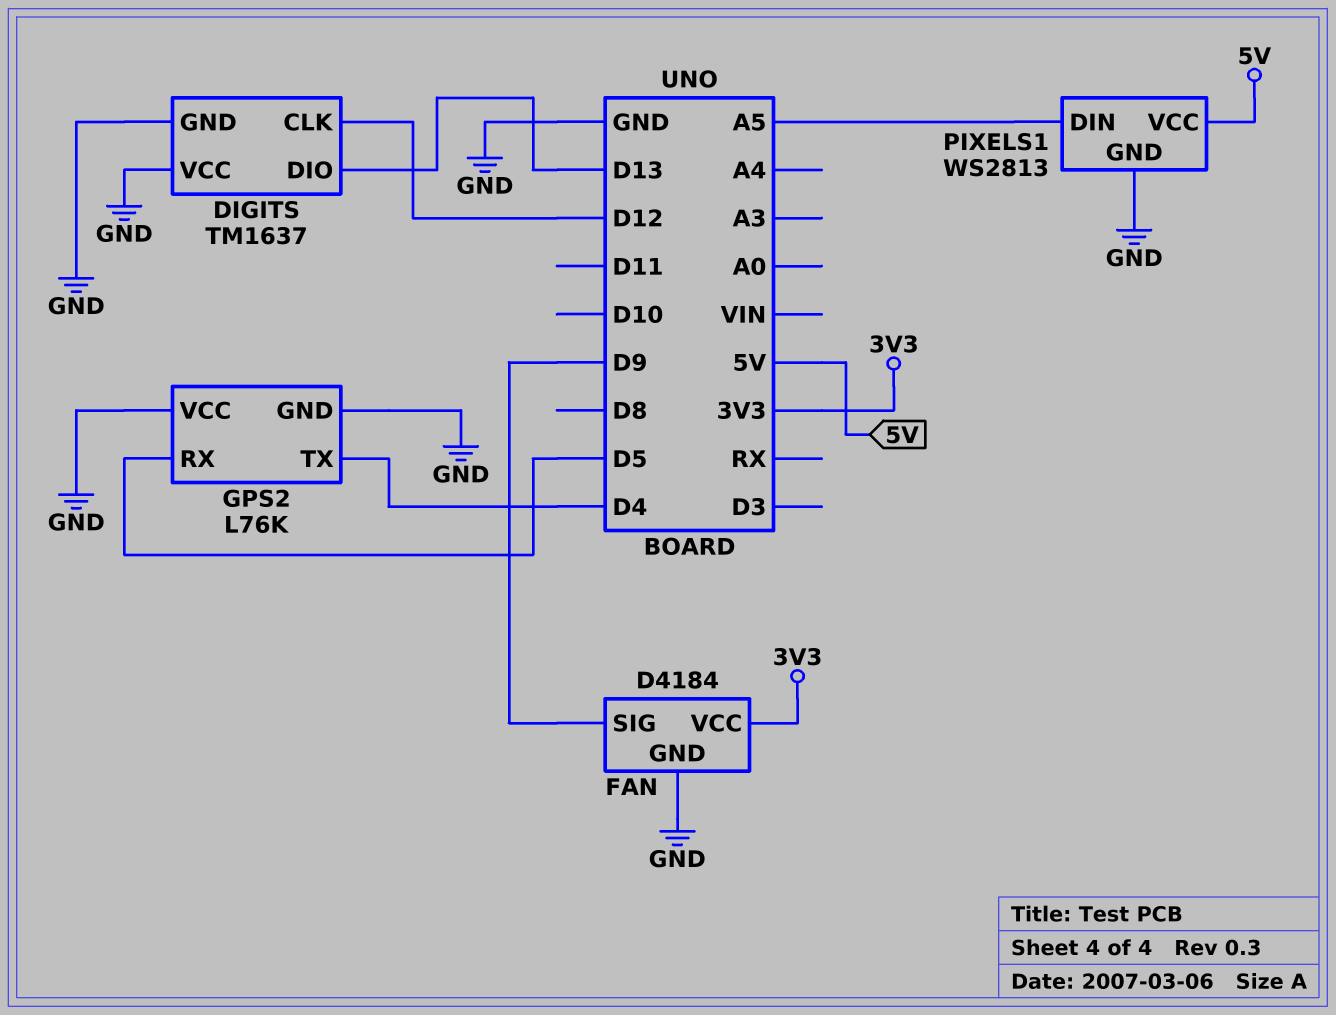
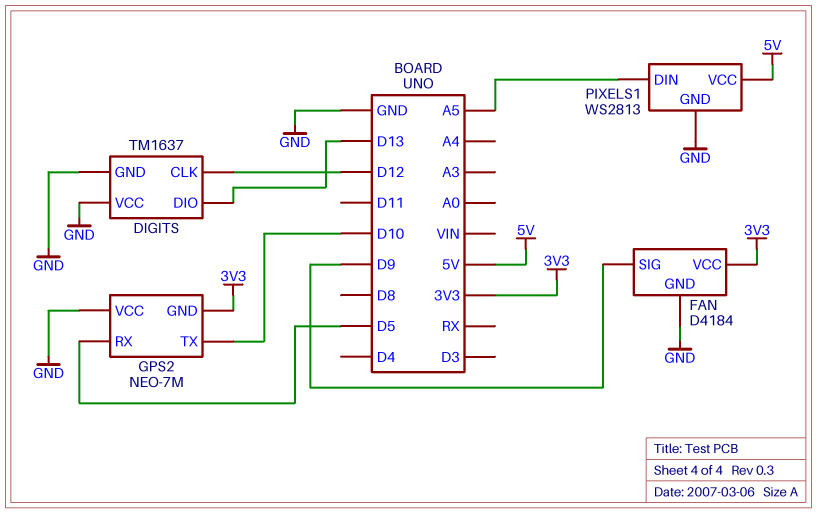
GPS2: L76K -> NEO-7M
GPS2 pin GND: GND -> 3V3
GPS2 pin TX: D4 -> D10

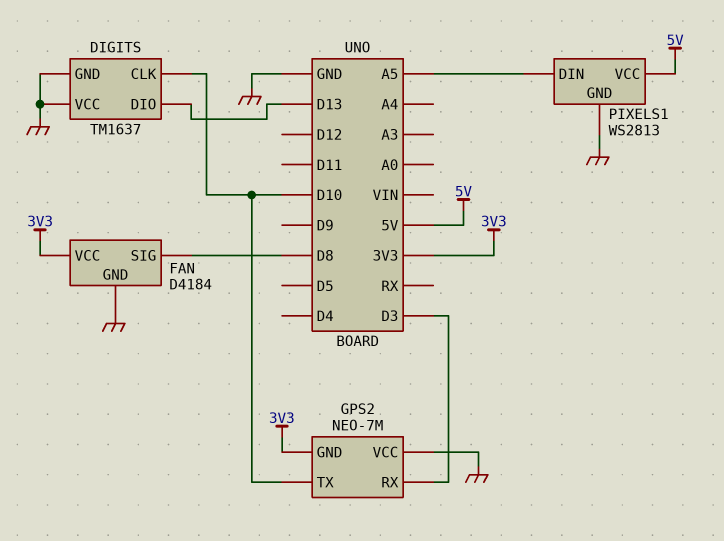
DIGITS pin CLK: D12 -> D10
FAN pin SIG: D9 -> D8
GPS2 pin RX: D5 -> D3

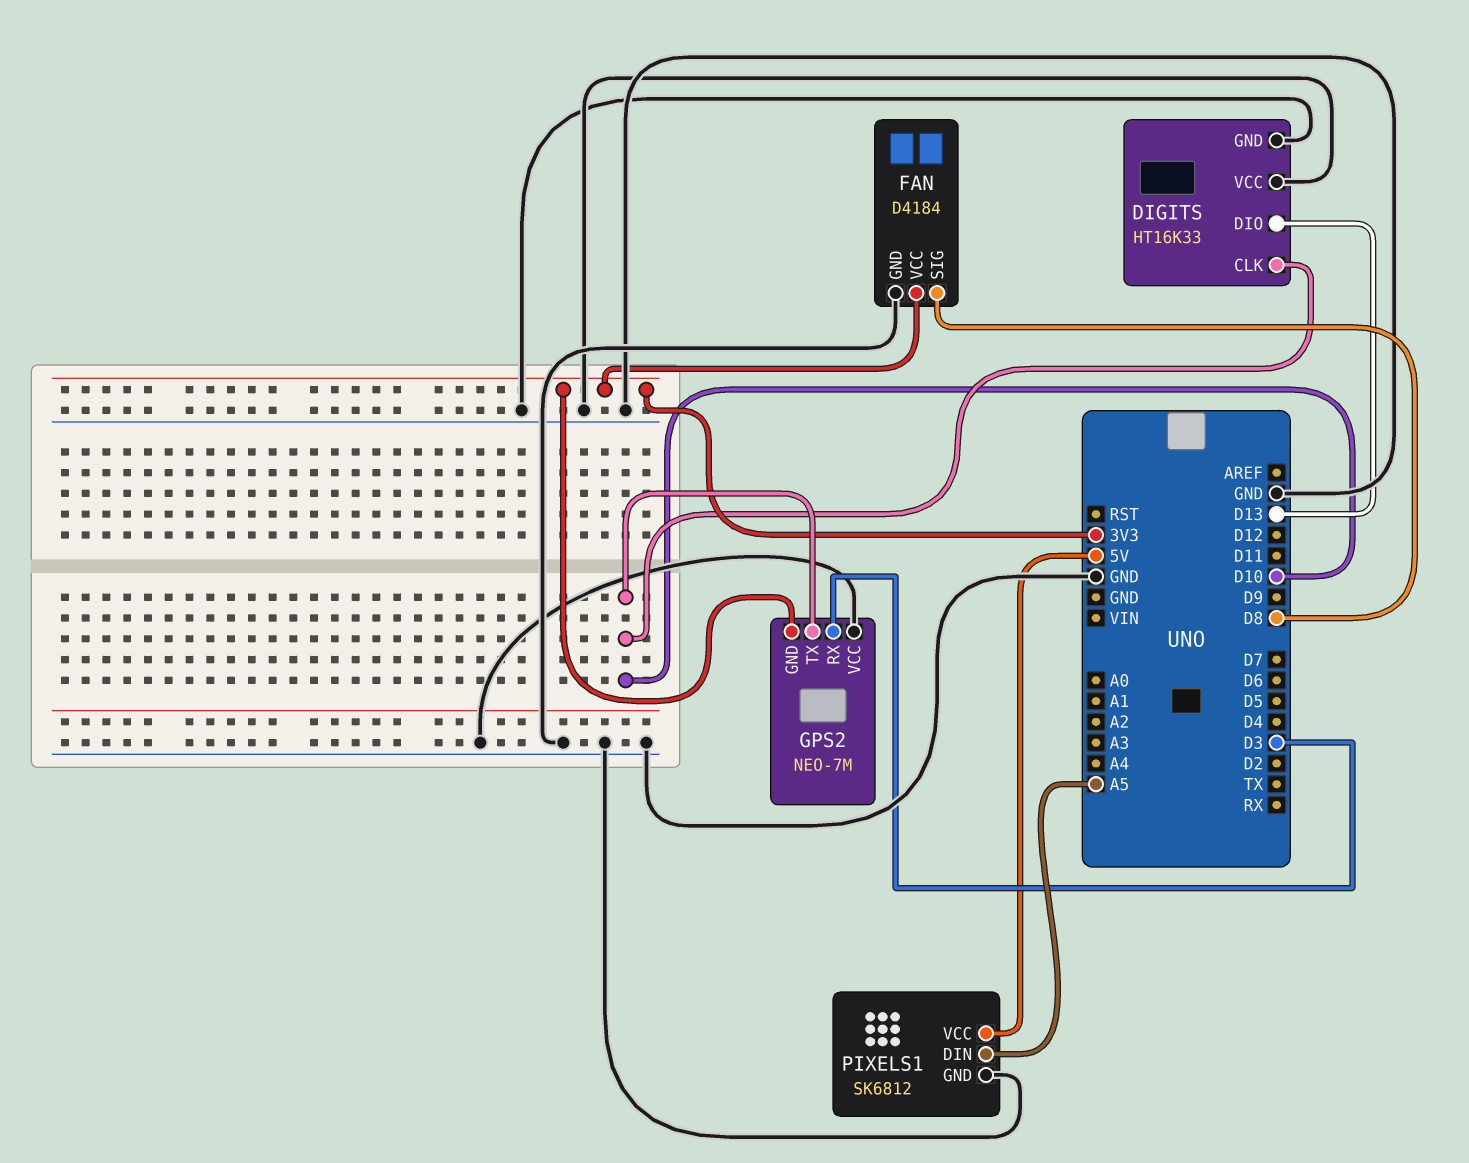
DIGITS: TM1637 -> HT16K33
PIXELS1: WS2813 -> SK6812

